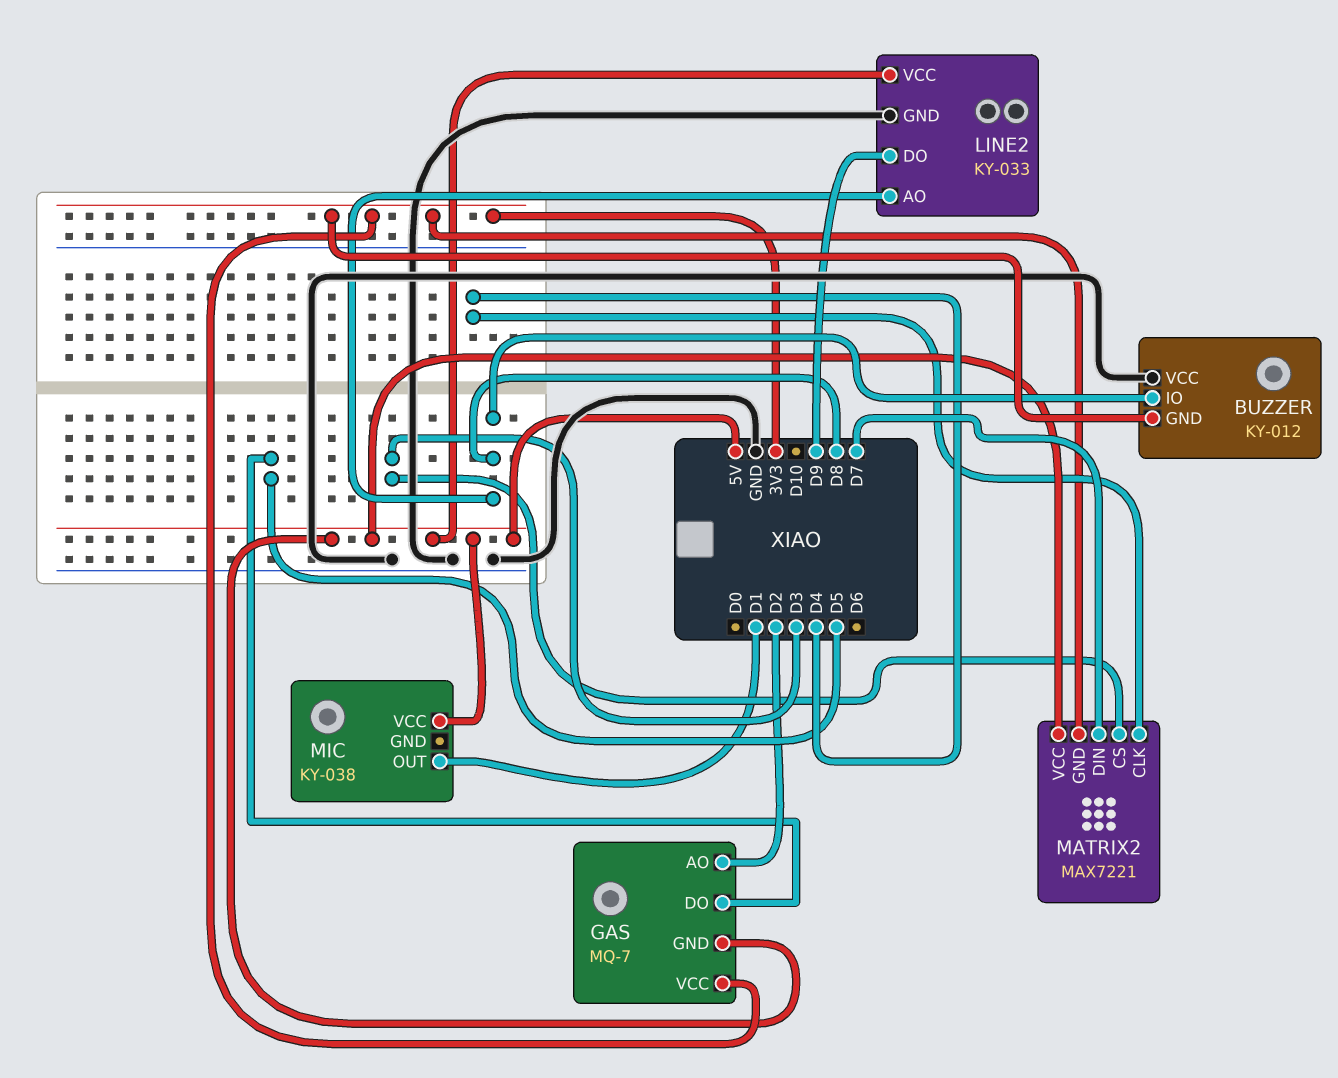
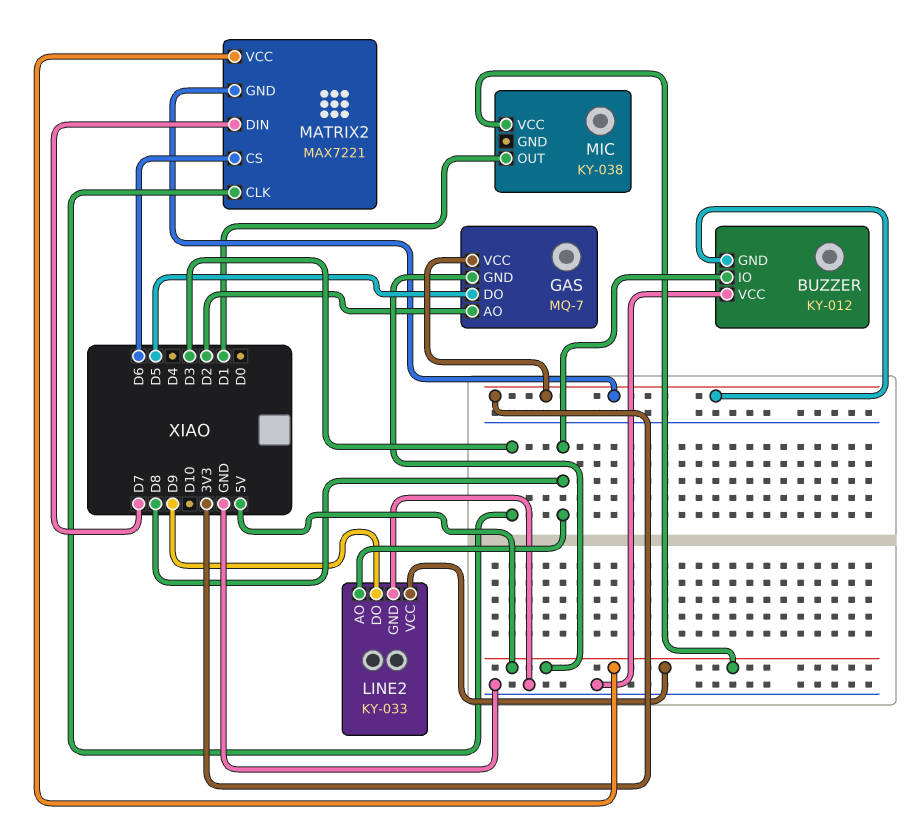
MATRIX2 pin CLK: D4 -> D3
MATRIX2 pin CS: D3 -> D6

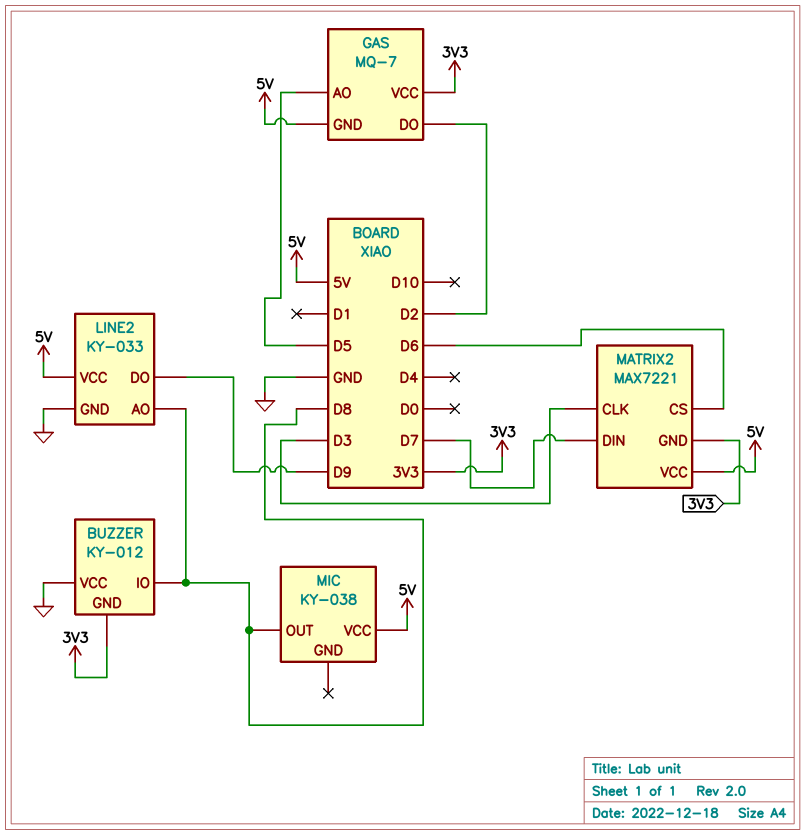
GAS pin AO: D2 -> D5
GAS pin DO: D5 -> D2
MIC pin OUT: D1 -> D8

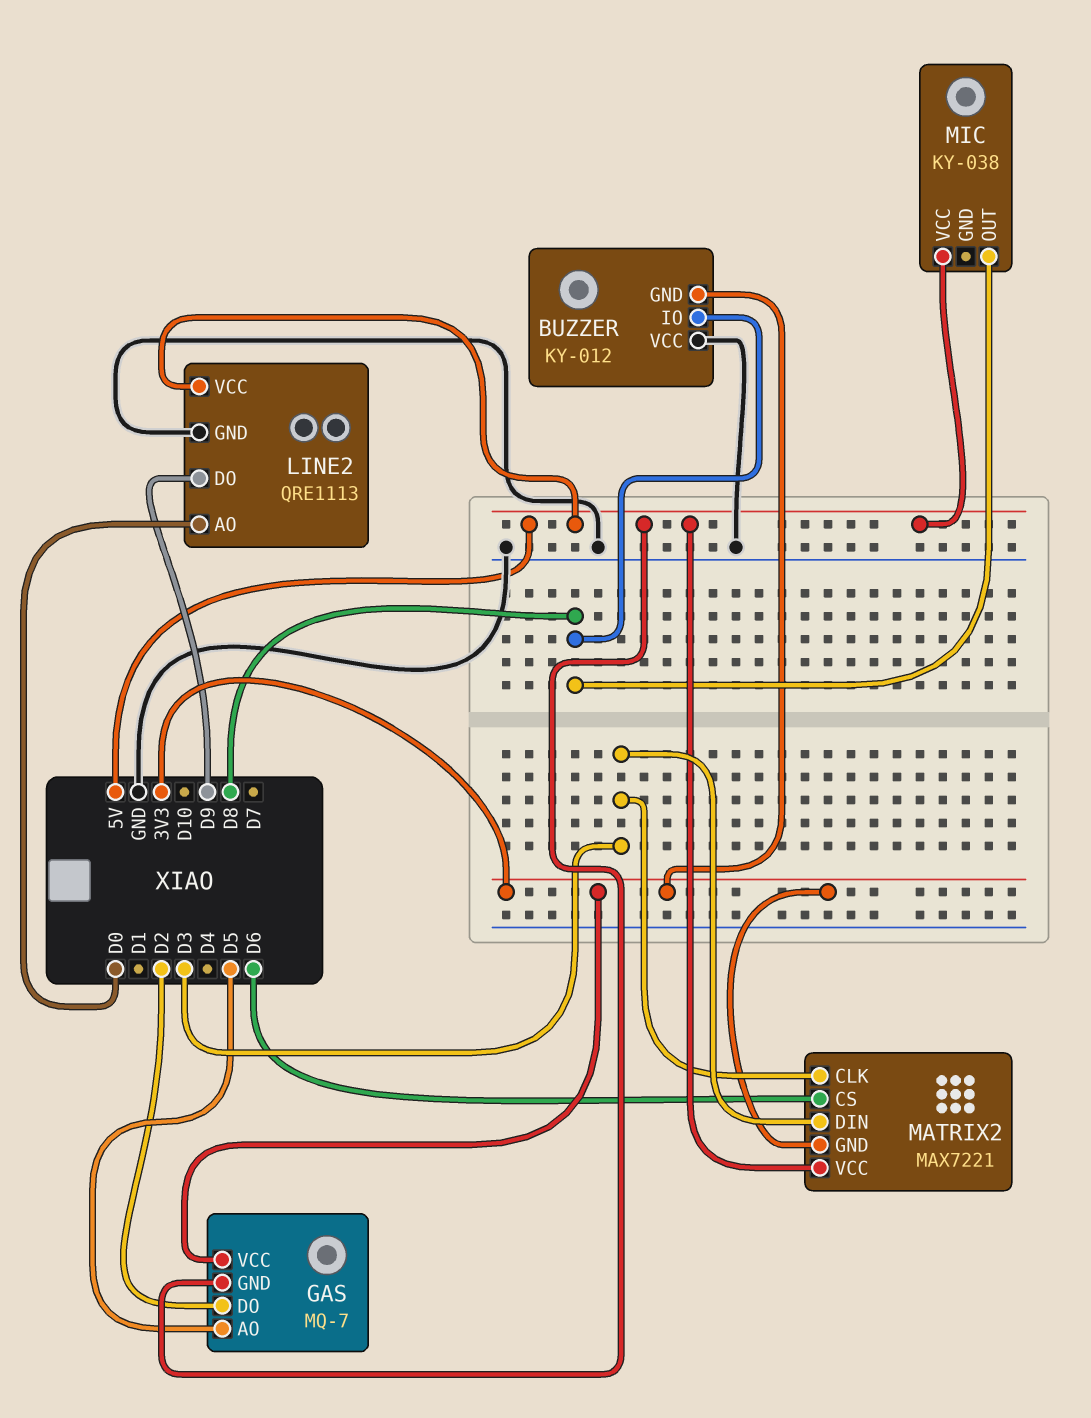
LINE2: KY-033 -> QRE1113
LINE2 pin AO: D8 -> D0
MATRIX2 pin DIN: D7 -> D3

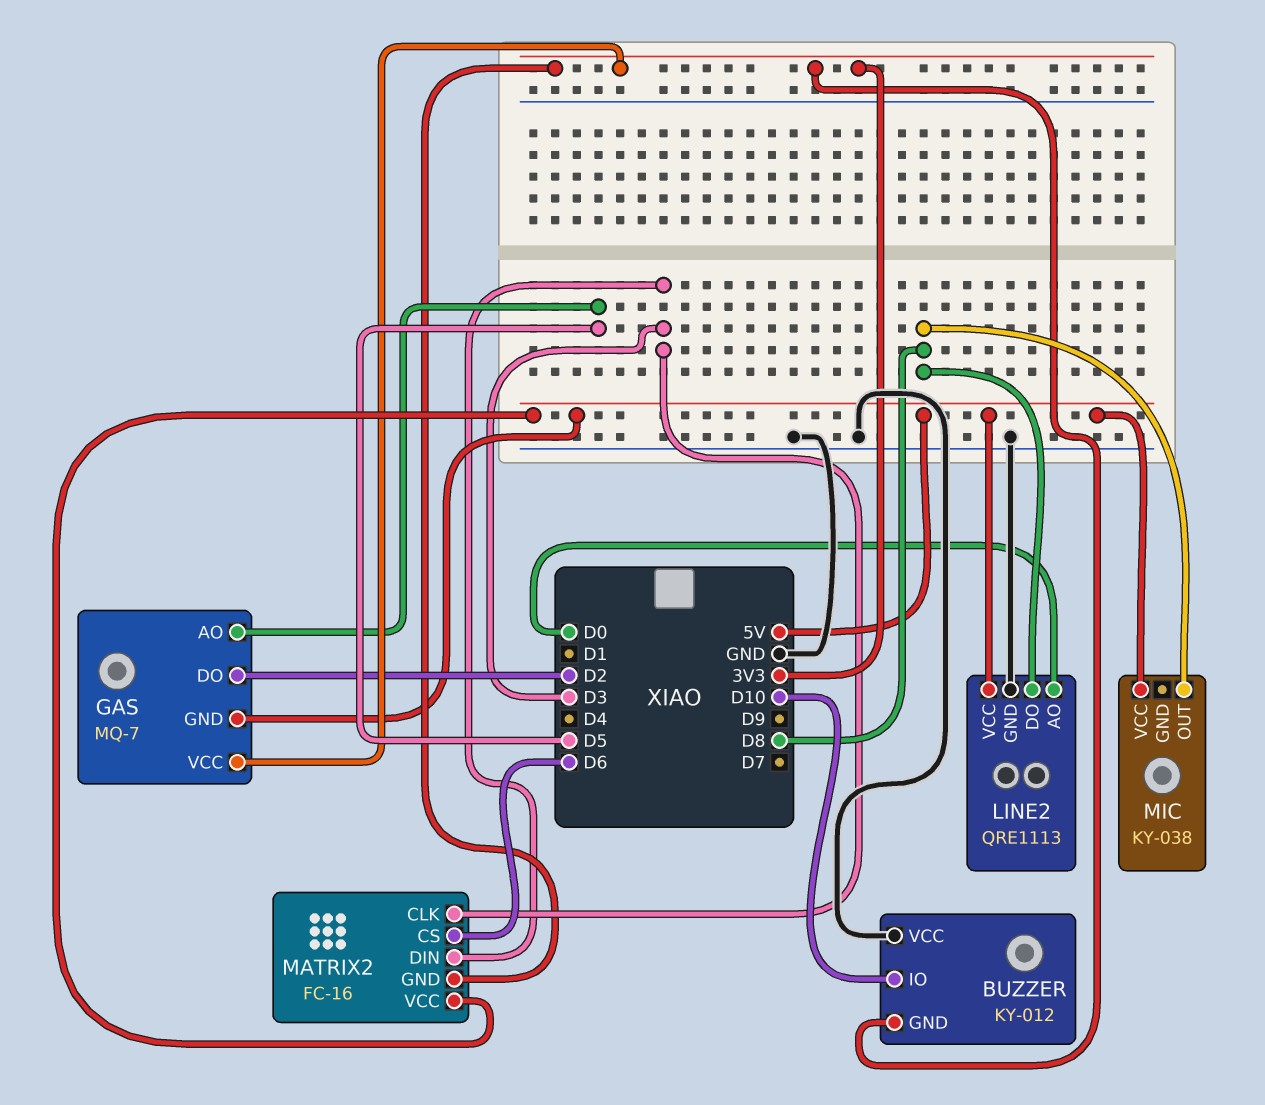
BUZZER pin IO: D8 -> D10
LINE2 pin DO: D9 -> D8
MATRIX2: MAX7221 -> FC-16

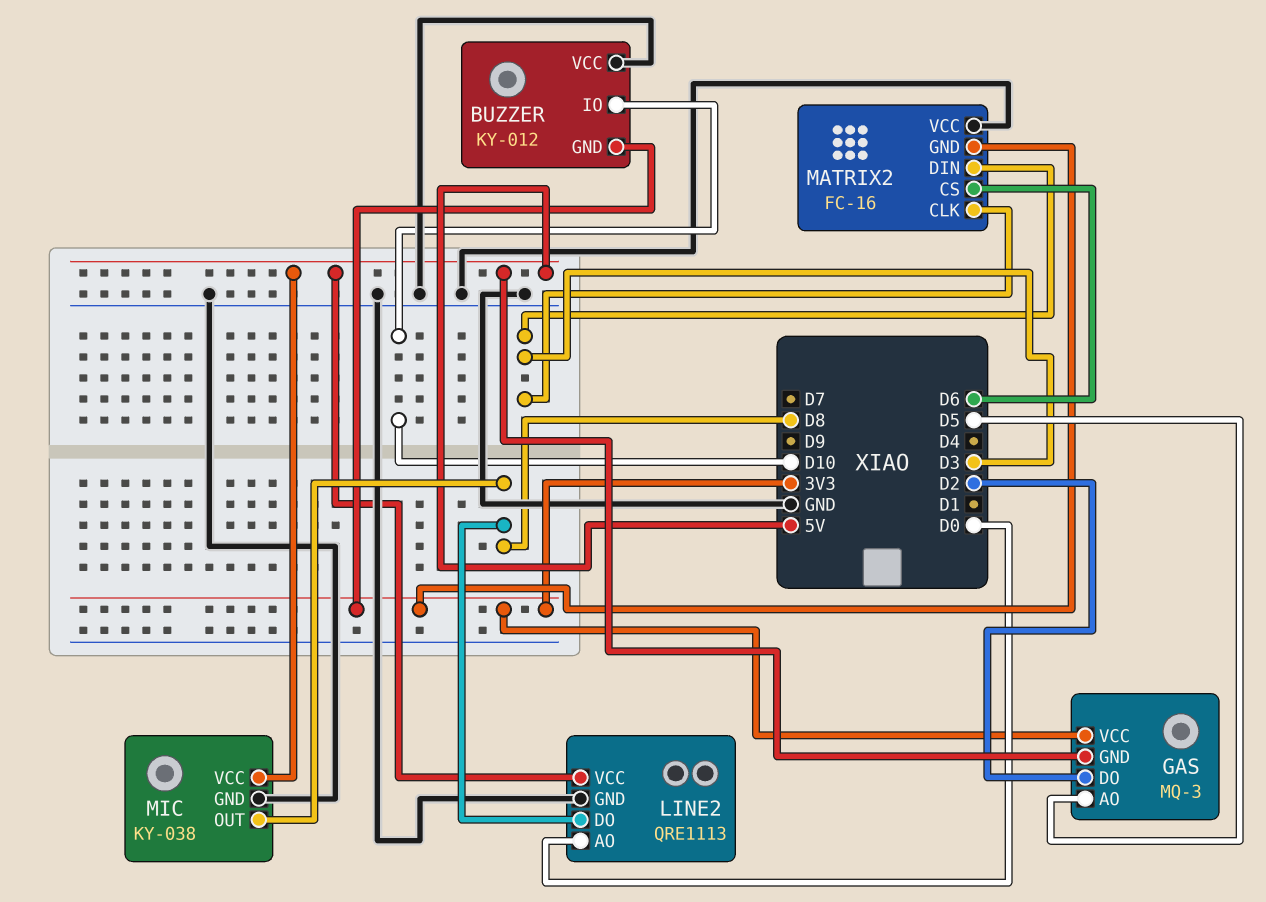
GAS: MQ-7 -> MQ-3
MATRIX2 pin VCC: 5V -> GND
MIC pin GND: none -> GND

